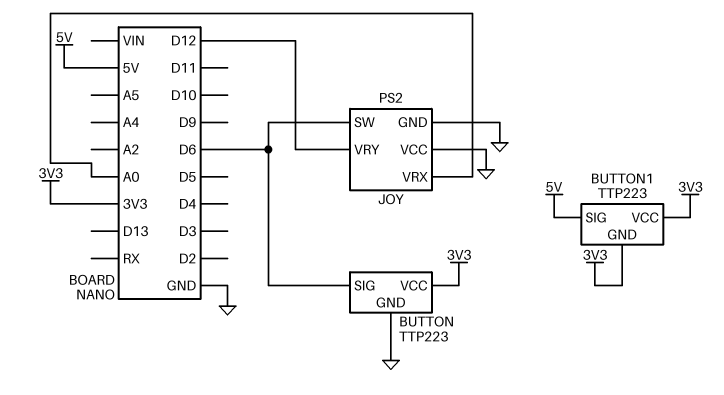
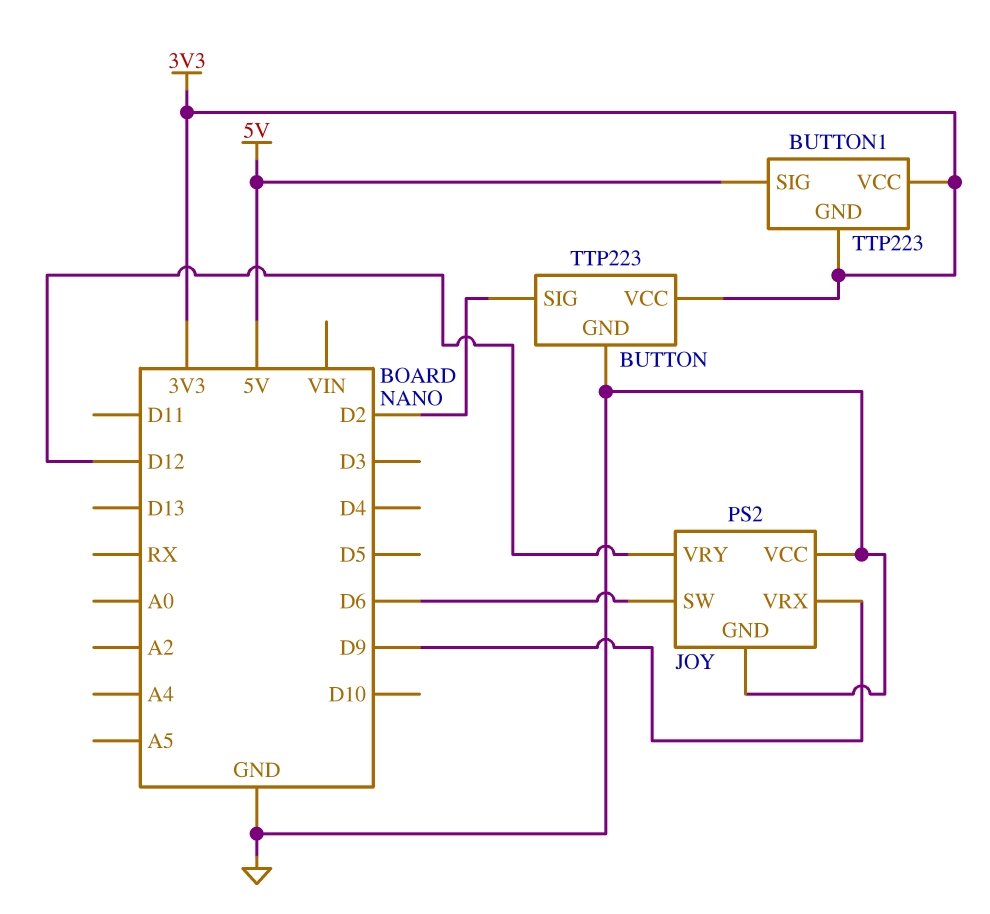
BUTTON pin SIG: D6 -> D2
JOY pin VRX: A0 -> D9

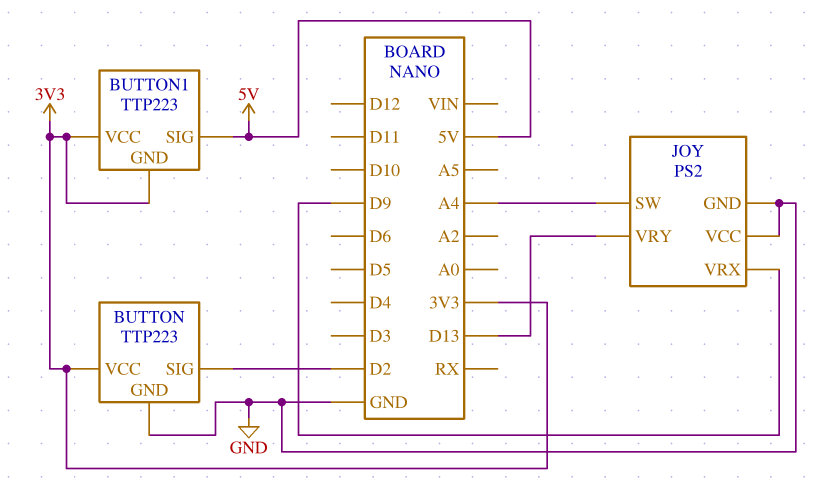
JOY pin SW: D6 -> A4
JOY pin VRY: D12 -> D13

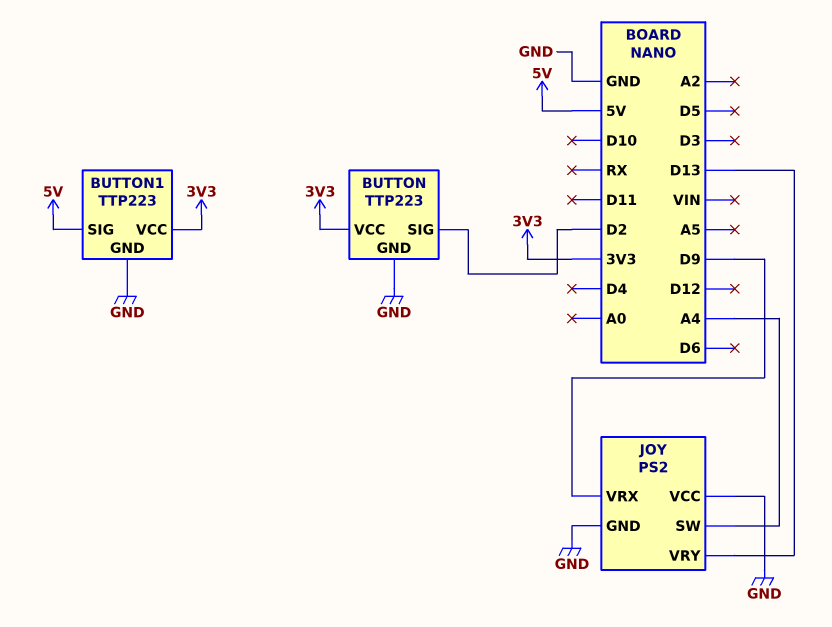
BUTTON1 pin GND: 3V3 -> GND

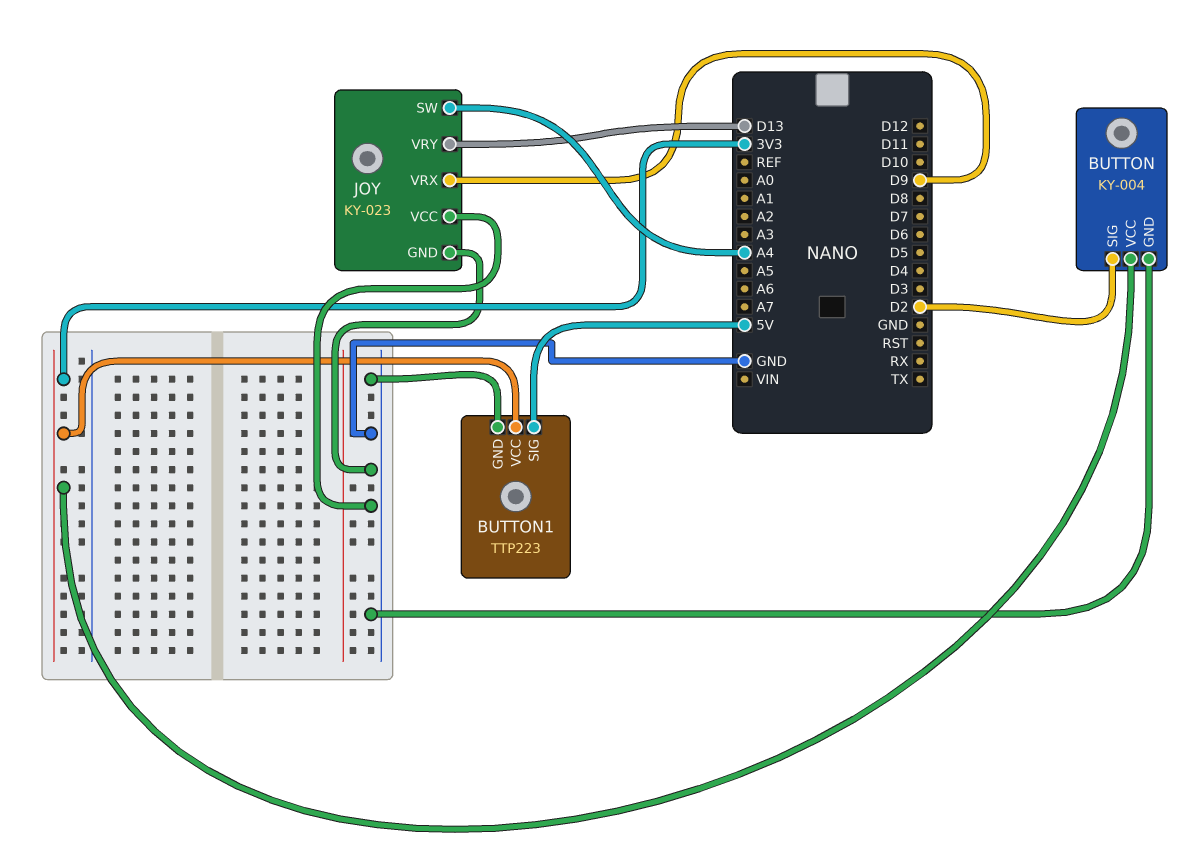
BUTTON: TTP223 -> KY-004
JOY: PS2 -> KY-023

